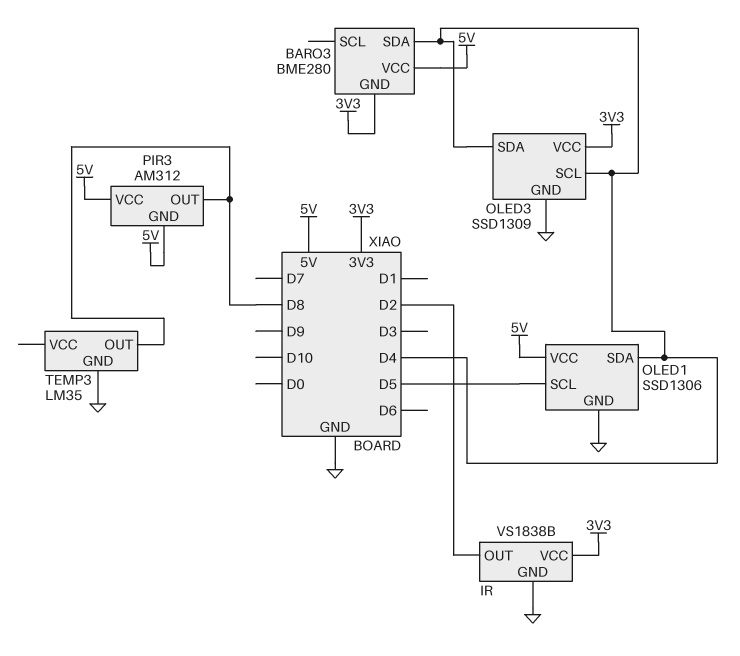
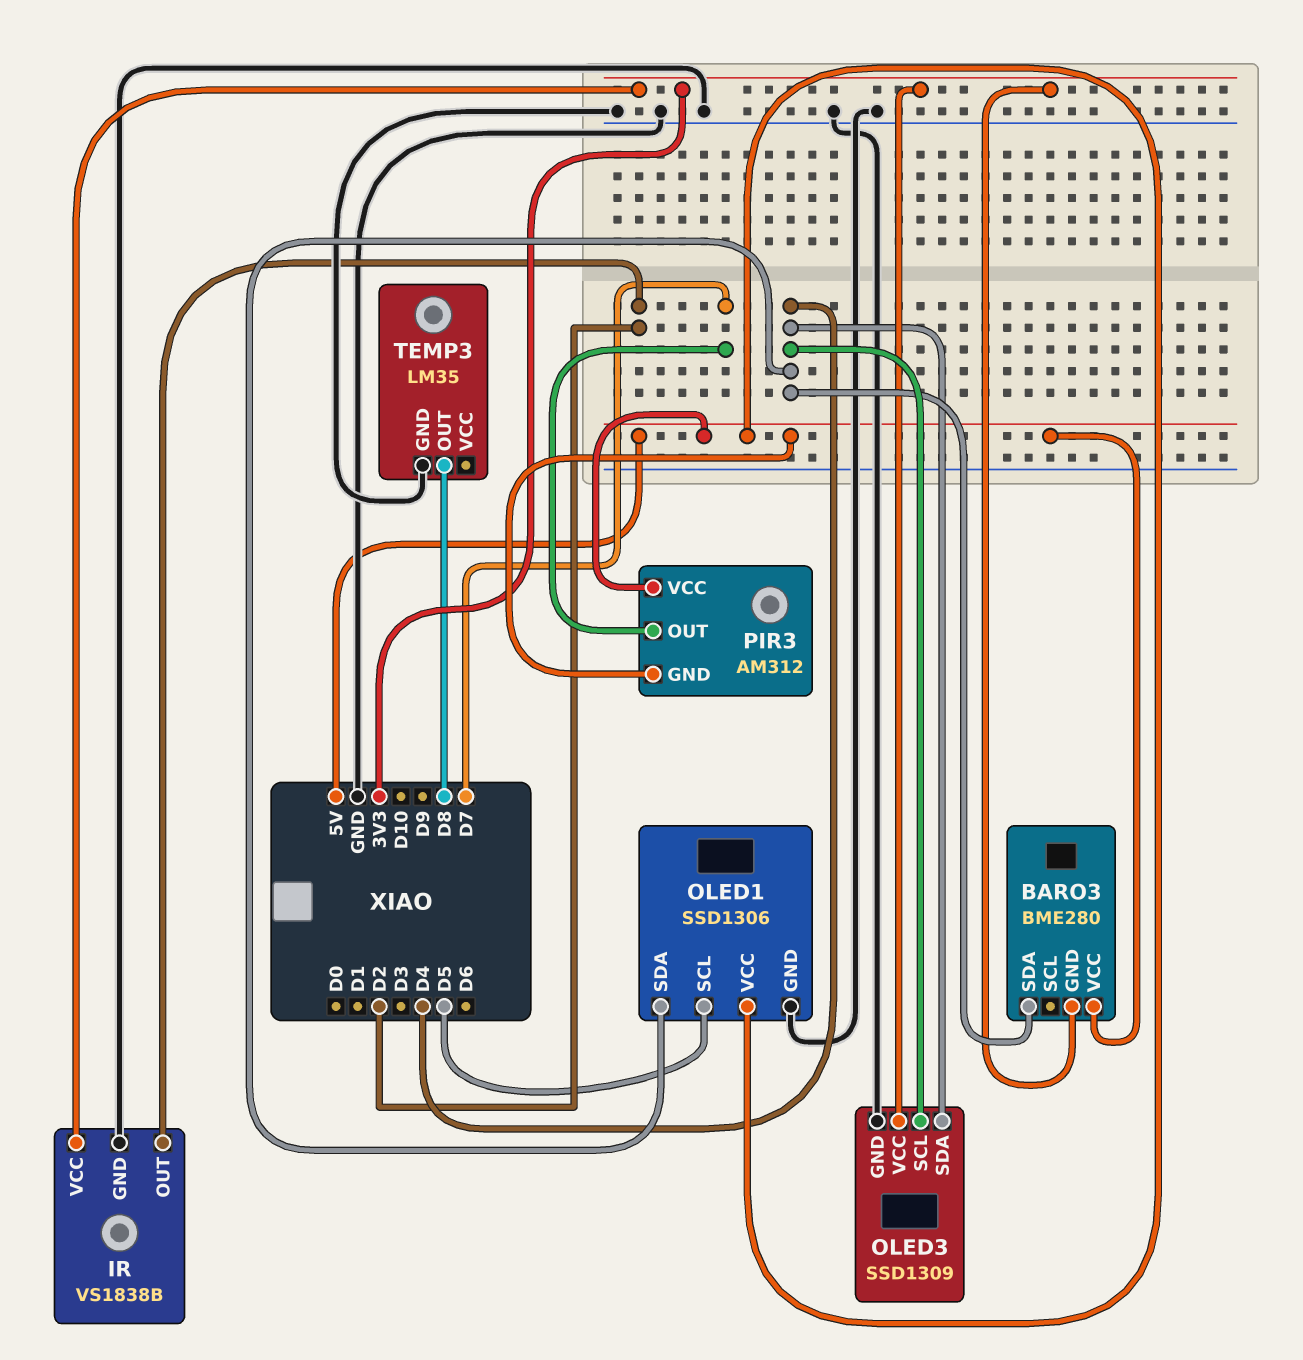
PIR3 pin OUT: D8 -> D7

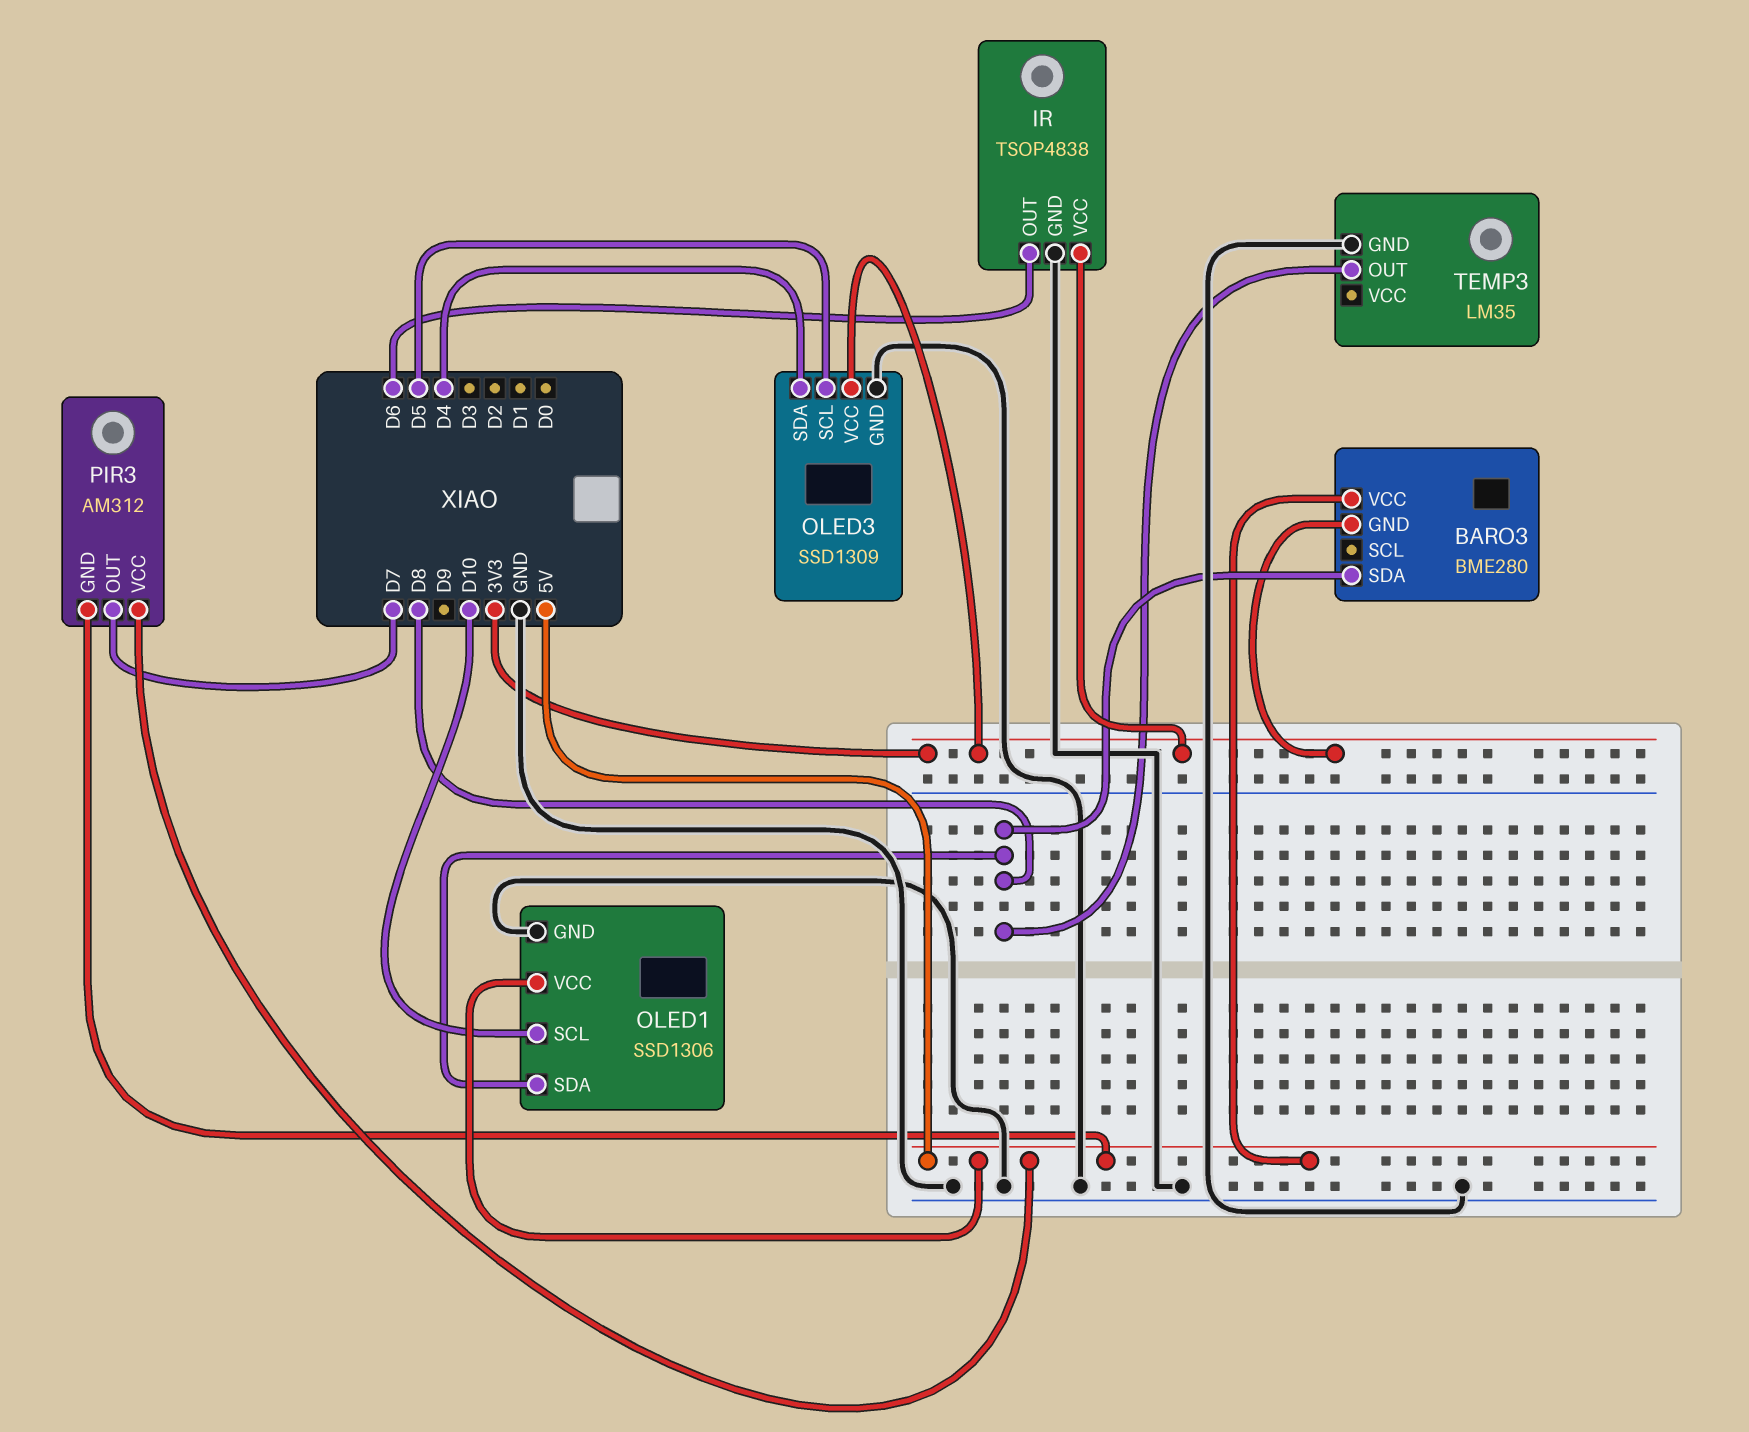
BARO3 pin SDA: D4 -> D8
IR: VS1838B -> TSOP4838
IR pin OUT: D2 -> D6
OLED1 pin SCL: D5 -> D10
OLED1 pin SDA: D4 -> D8
OLED3 pin SCL: D4 -> D5

